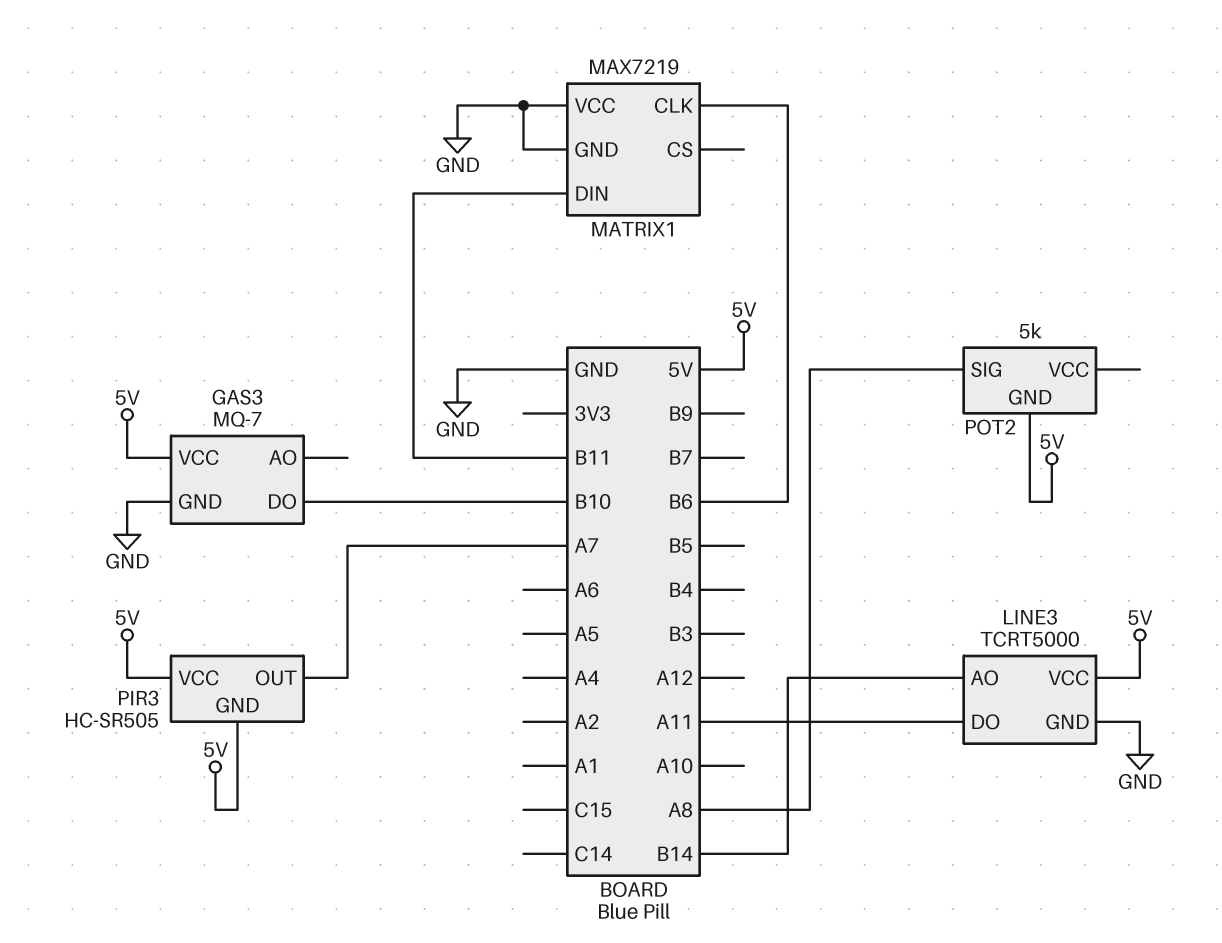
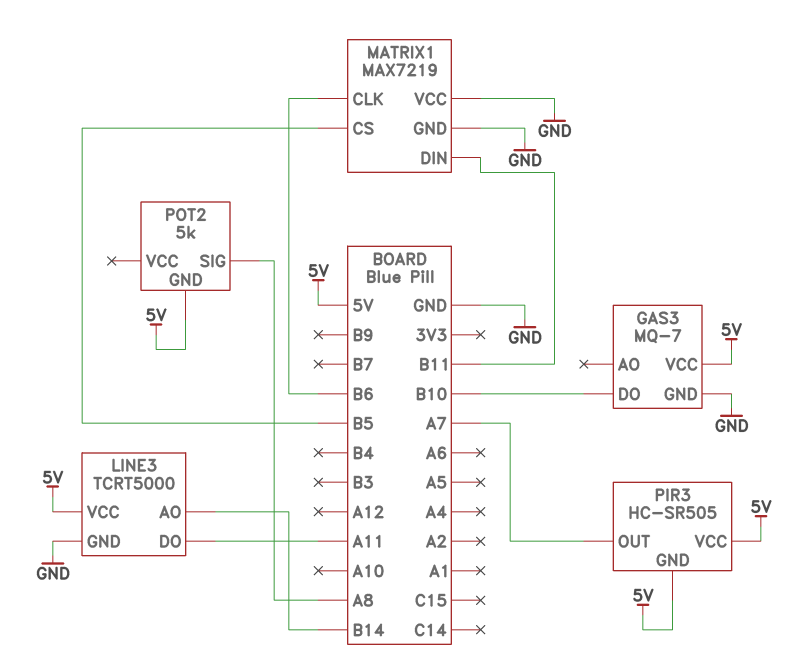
MATRIX1 pin CS: none -> B5

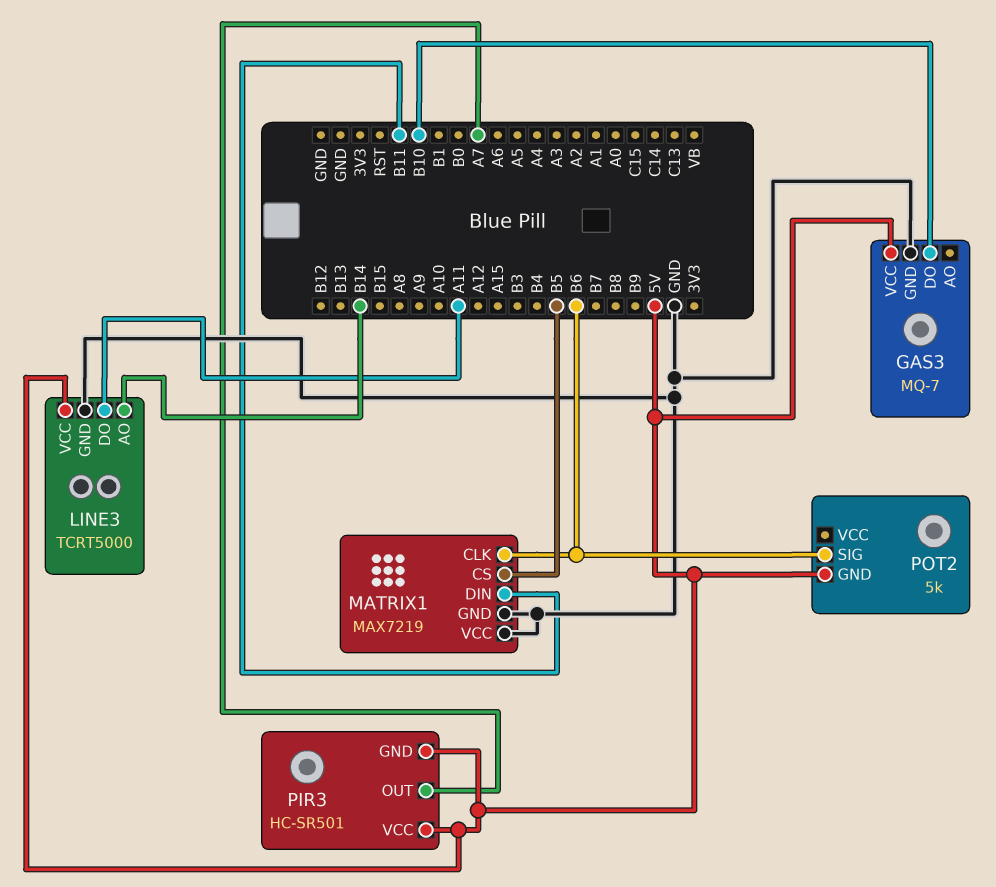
PIR3: HC-SR505 -> HC-SR501
POT2 pin SIG: A8 -> B6

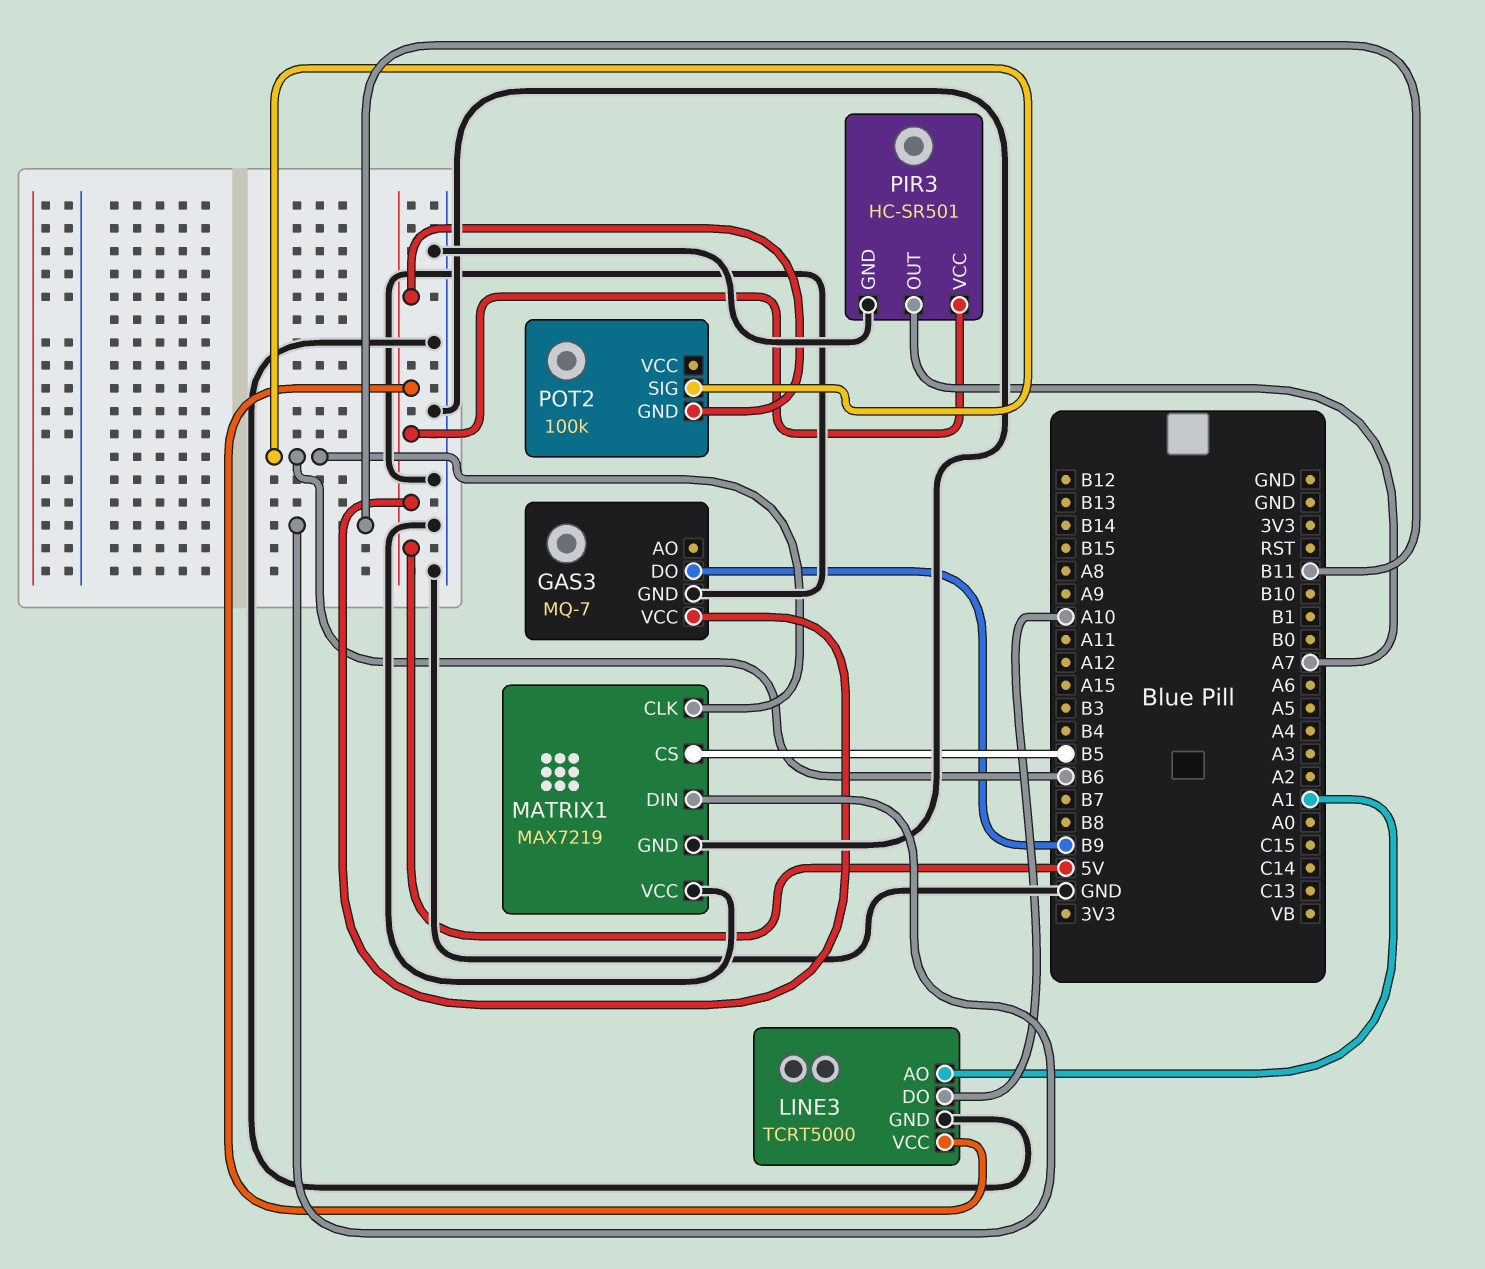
GAS3 pin DO: B10 -> B9
LINE3 pin AO: B14 -> A1
LINE3 pin DO: A11 -> A10
PIR3 pin GND: 5V -> GND
POT2: 5k -> 100k

